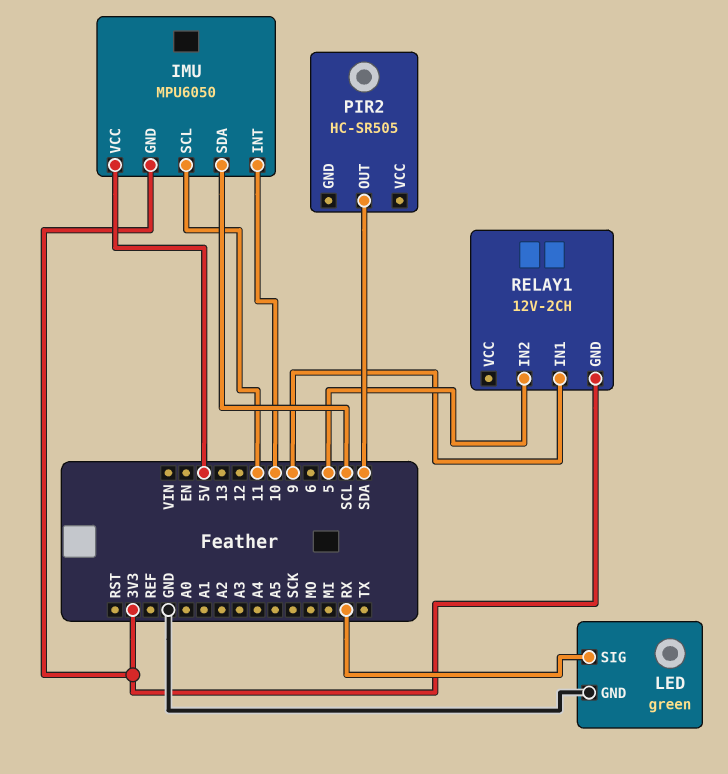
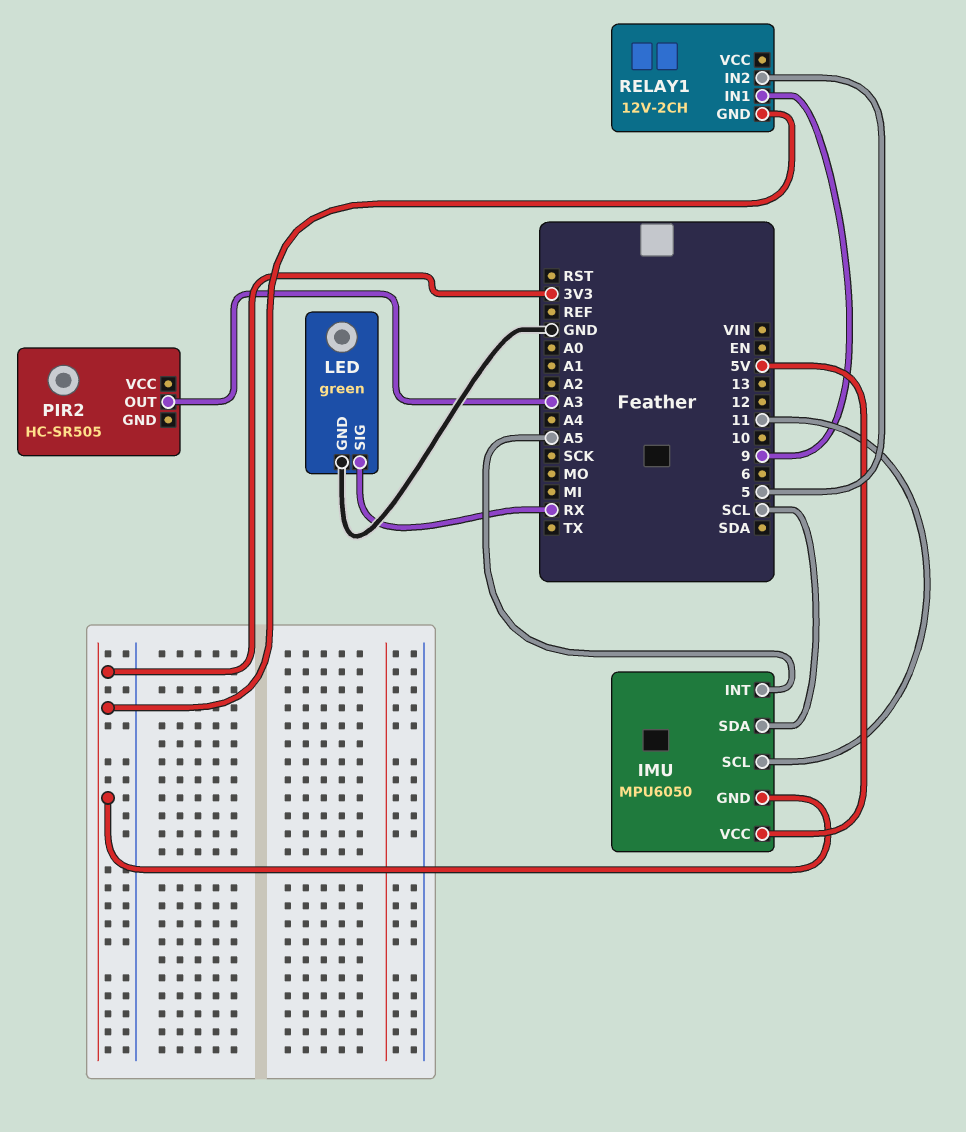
IMU pin INT: 10 -> A5
PIR2 pin OUT: SDA -> A3

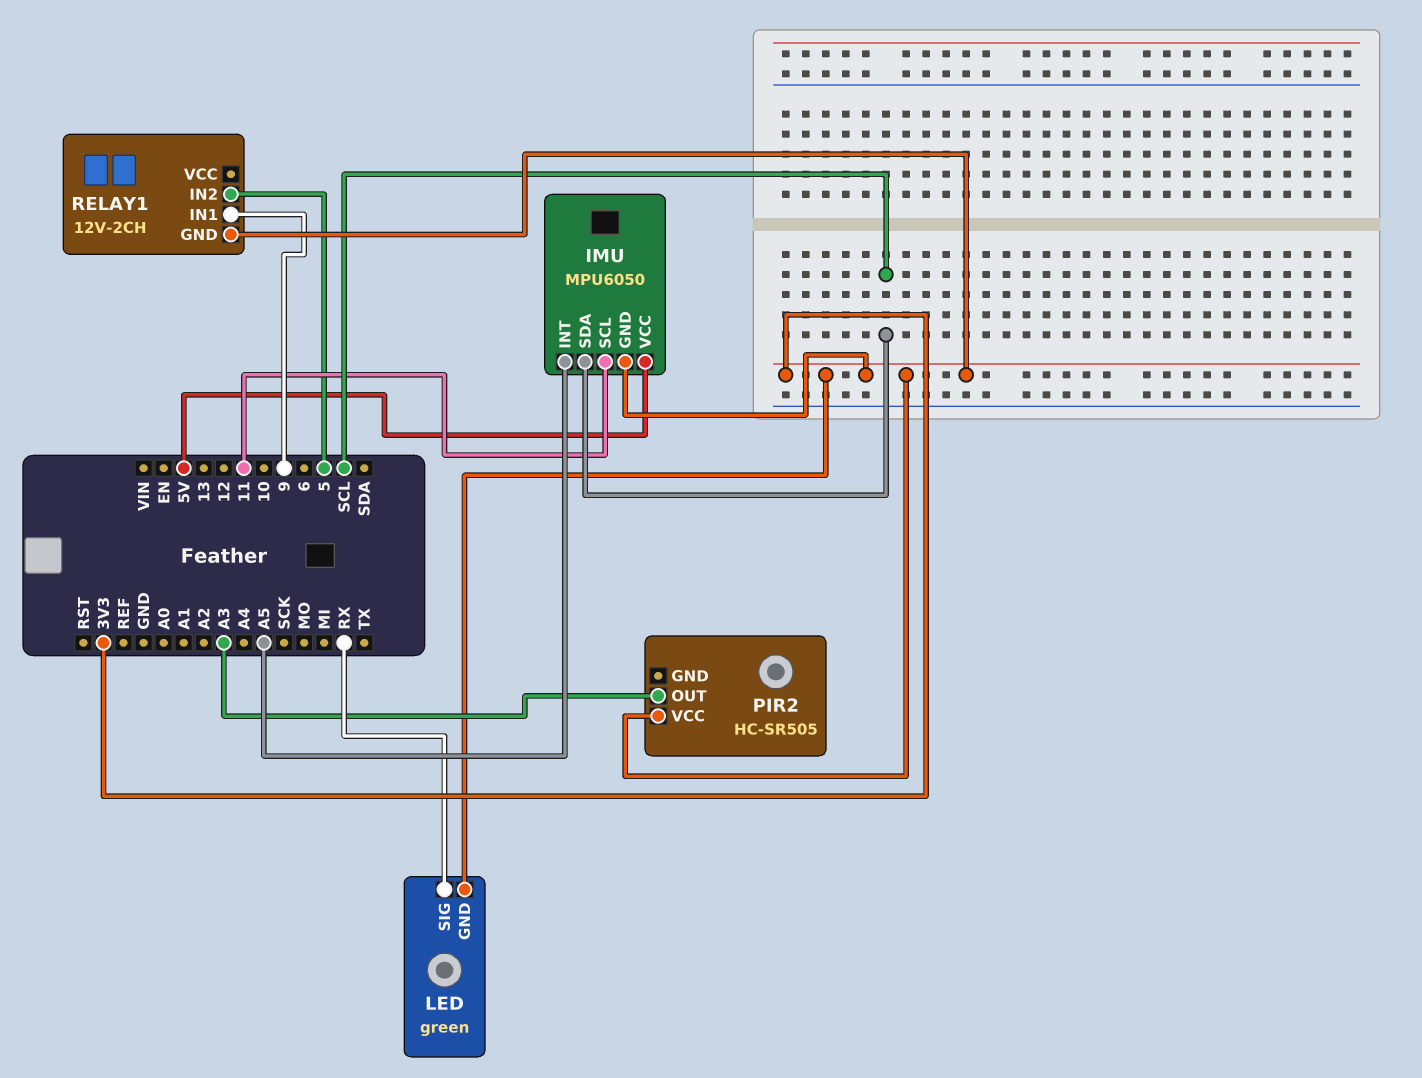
LED pin GND: GND -> 3V3
PIR2 pin VCC: none -> 3V3

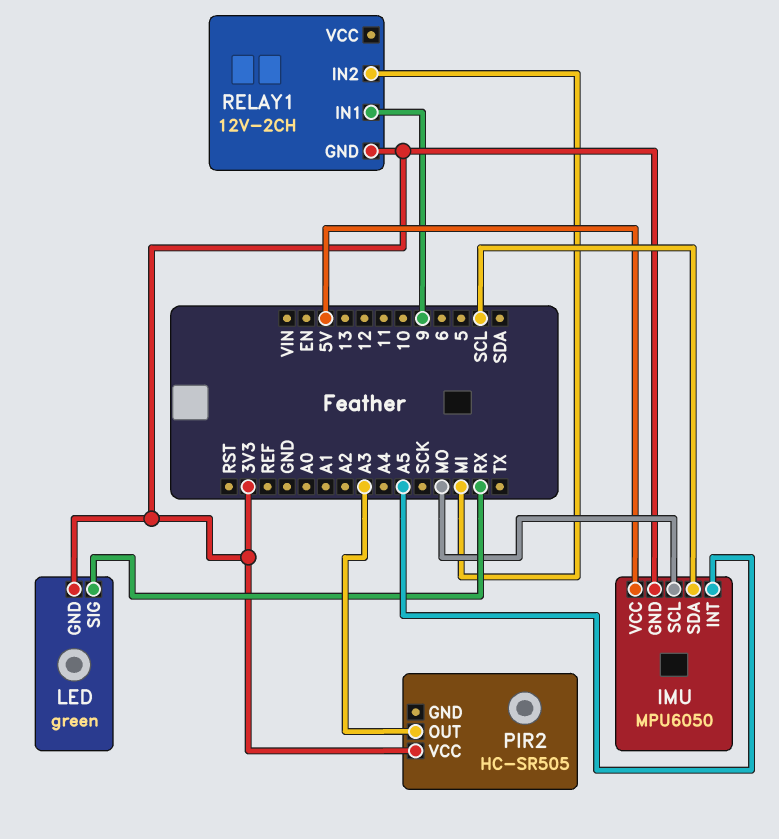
IMU pin SCL: 11 -> MO
RELAY1 pin IN2: 5 -> MI

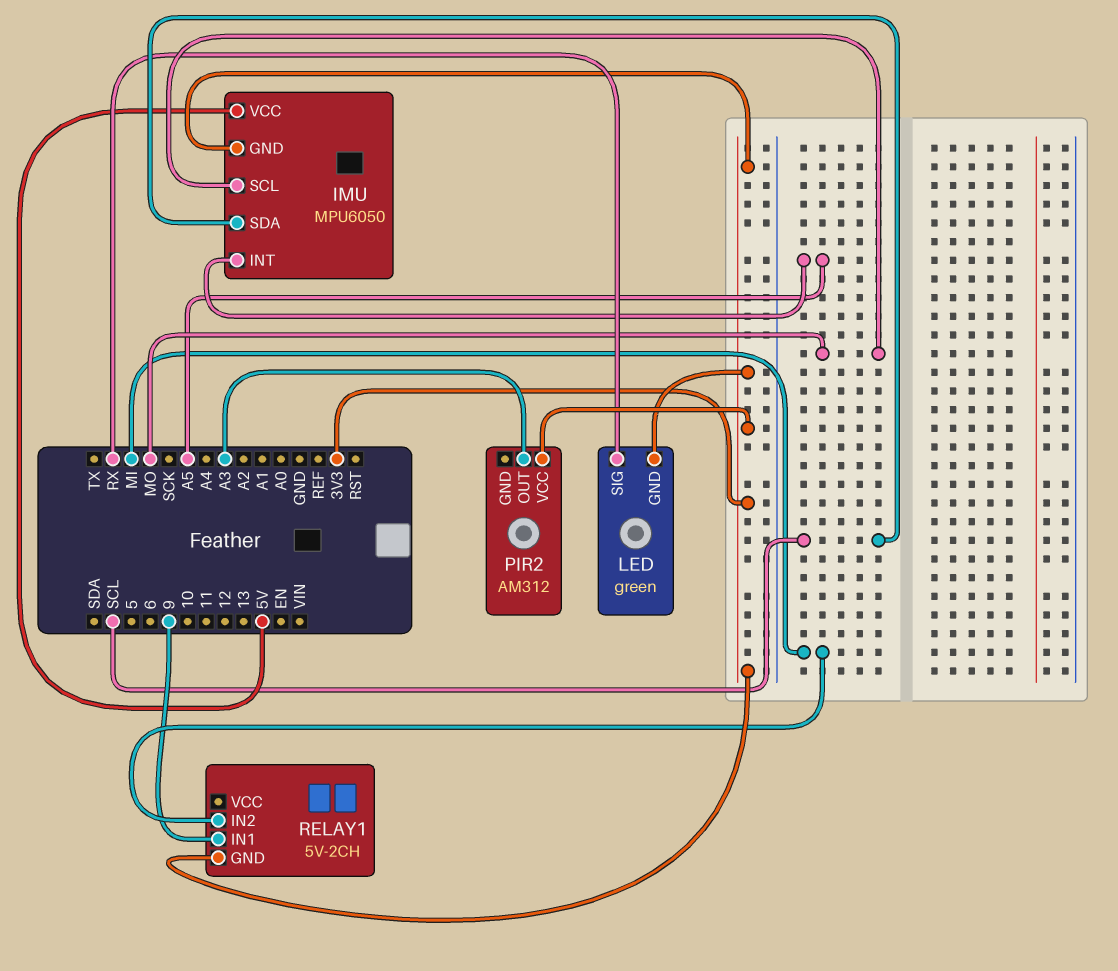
PIR2: HC-SR505 -> AM312
RELAY1: 12V-2CH -> 5V-2CH

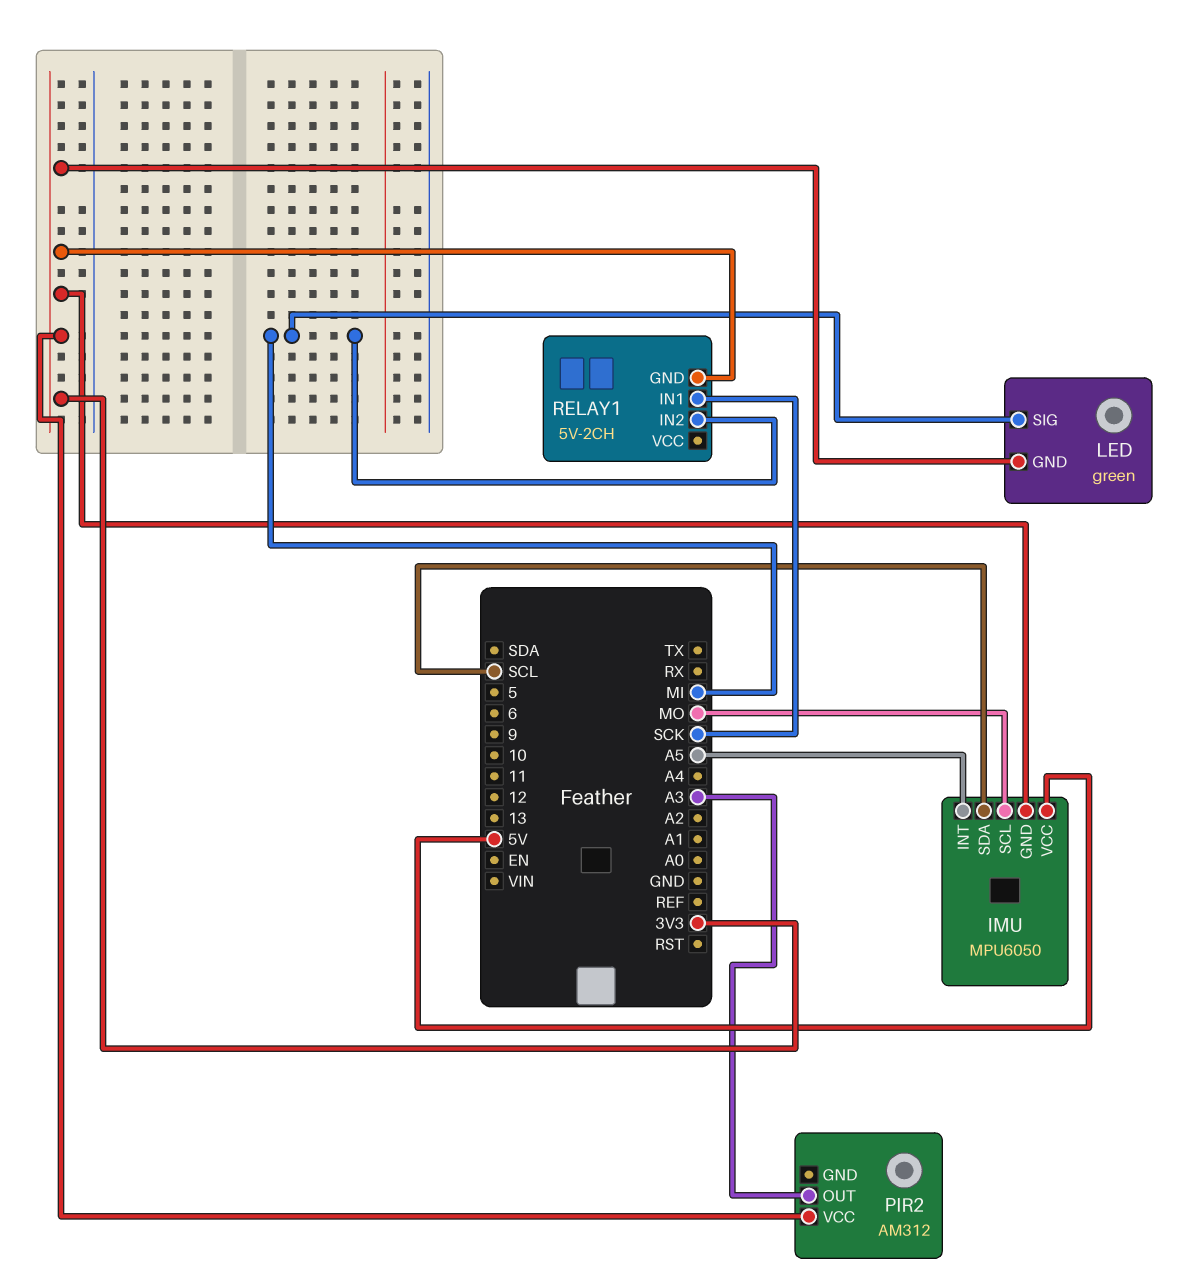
LED pin SIG: RX -> MI
RELAY1 pin IN1: 9 -> SCK

